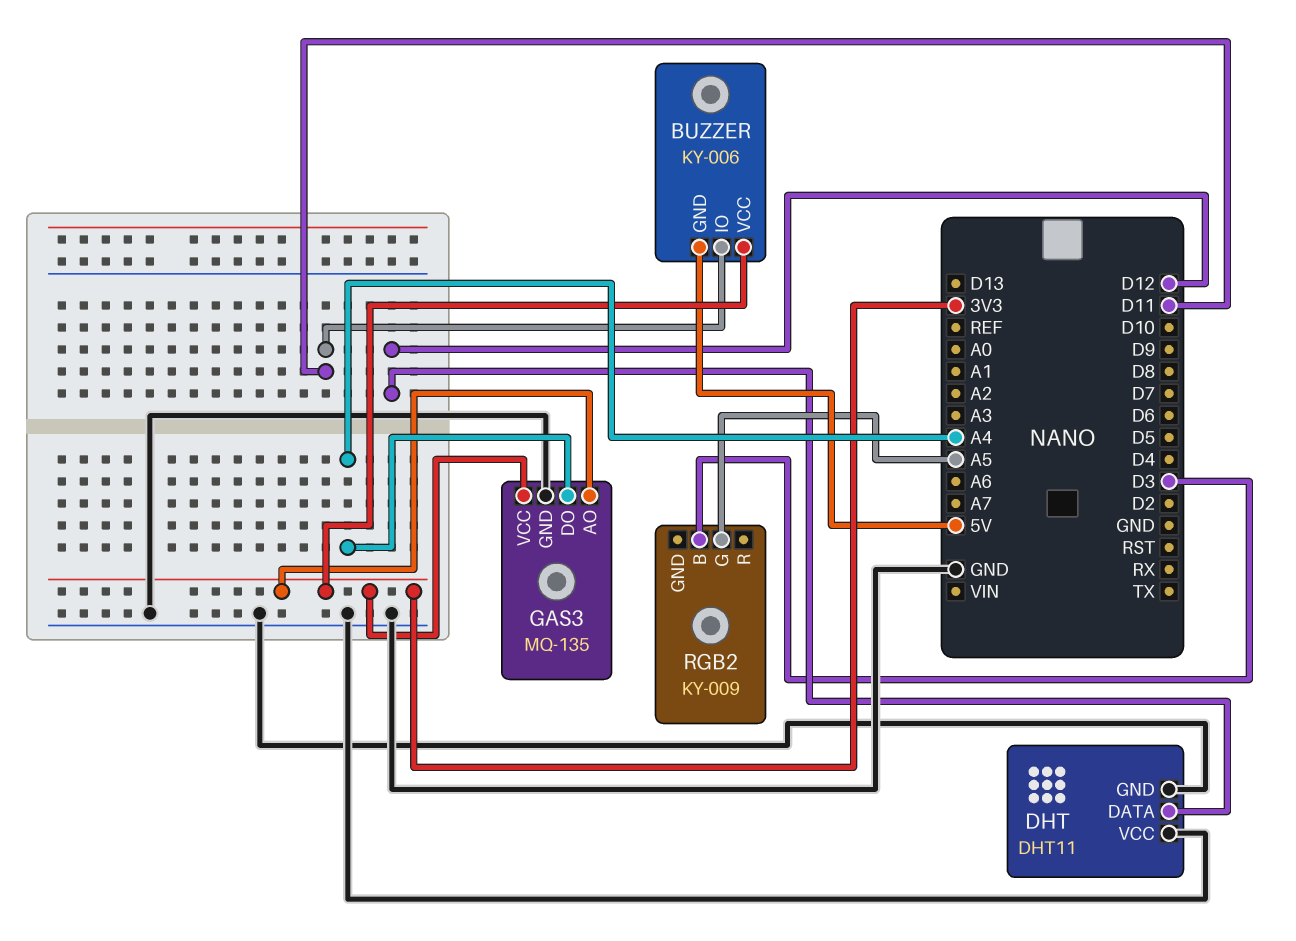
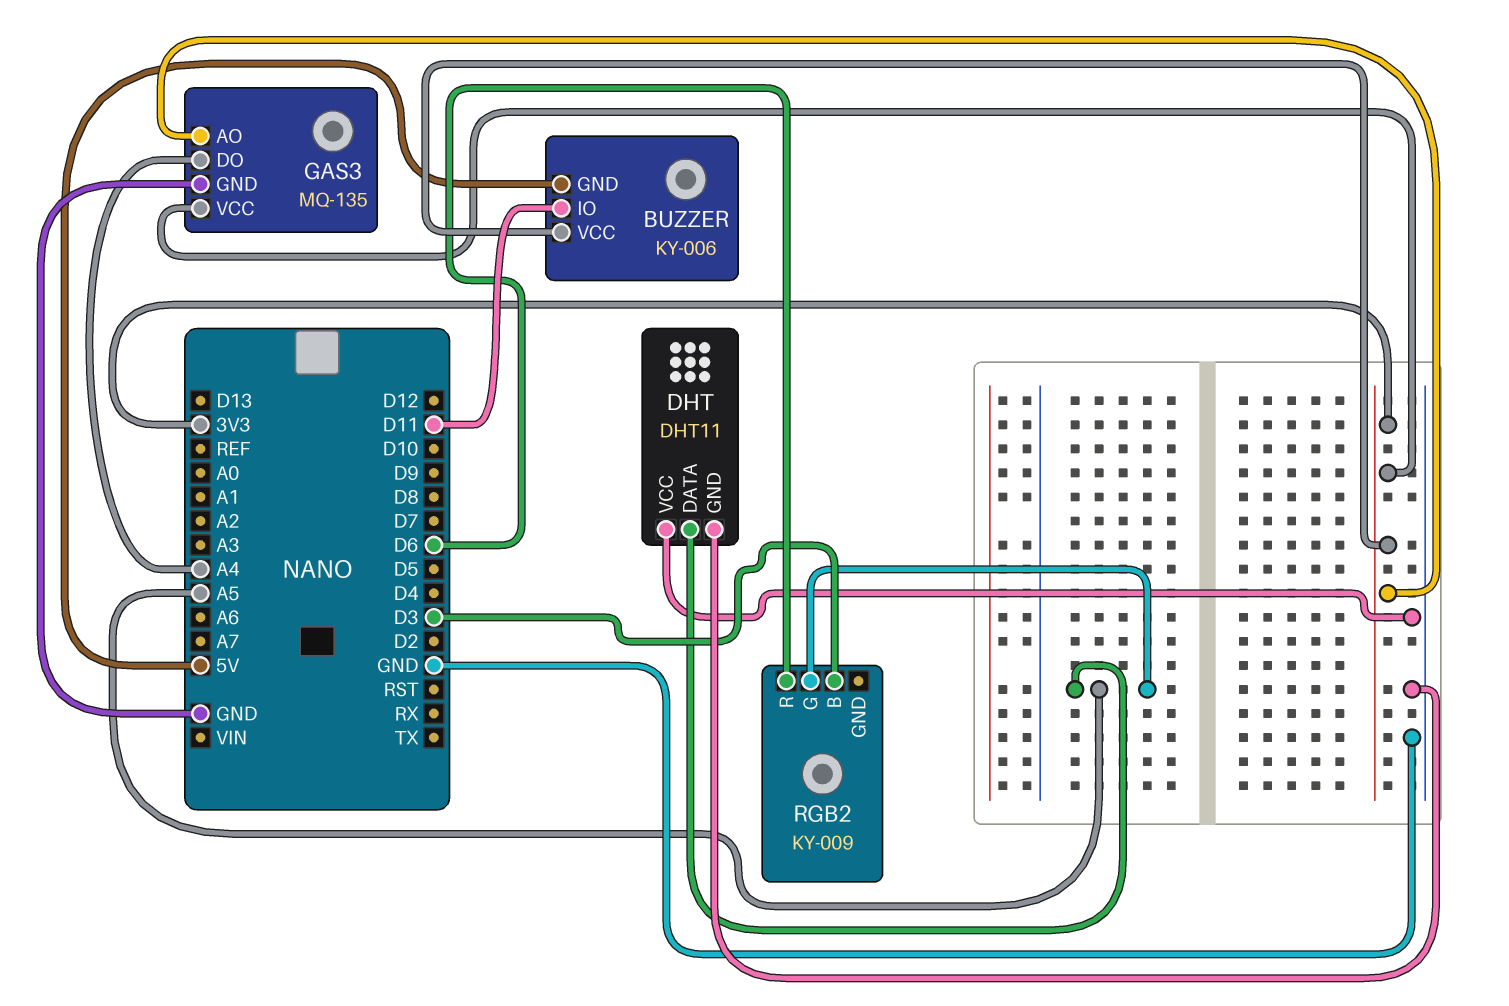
DHT pin DATA: D12 -> A5
RGB2 pin R: none -> D6

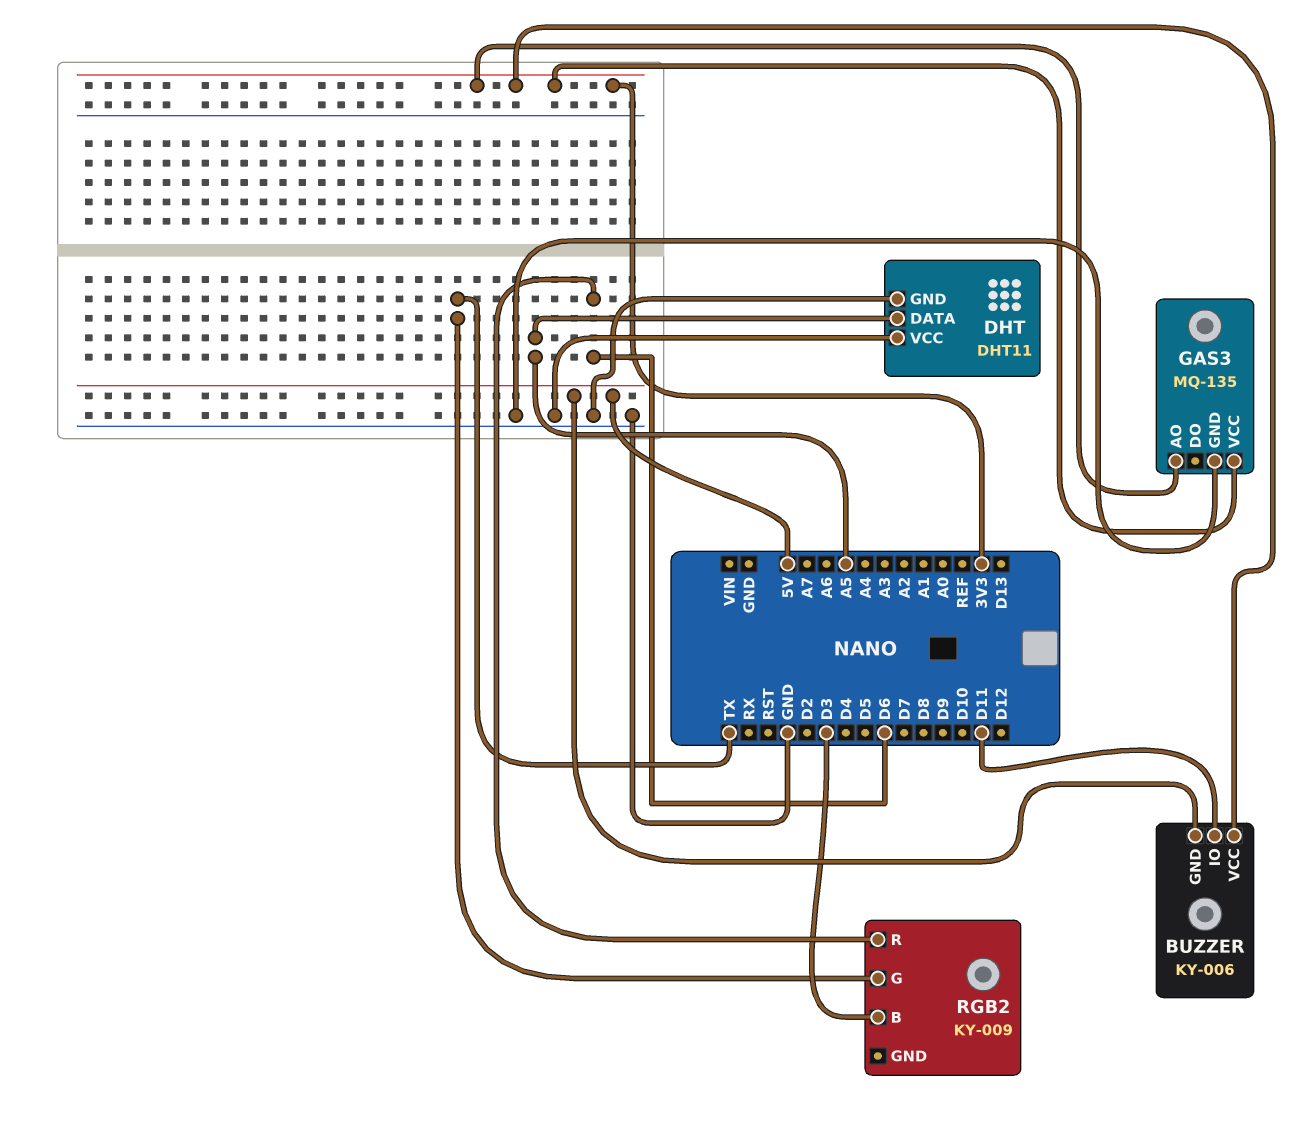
GAS3 pin DO: A4 -> none
RGB2 pin G: A5 -> TX

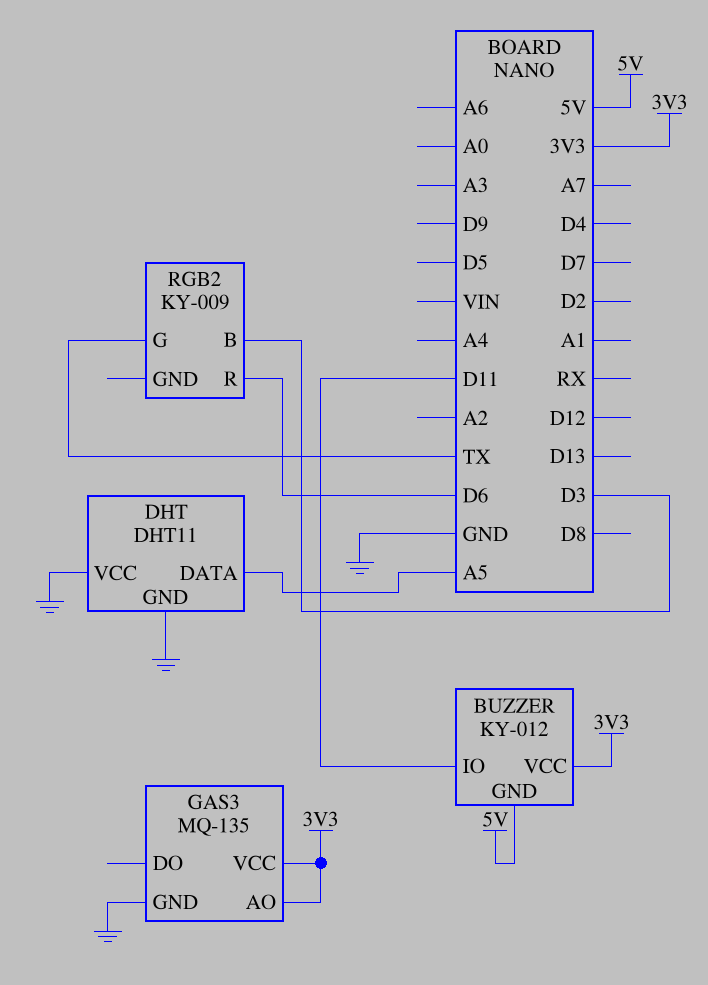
BUZZER: KY-006 -> KY-012

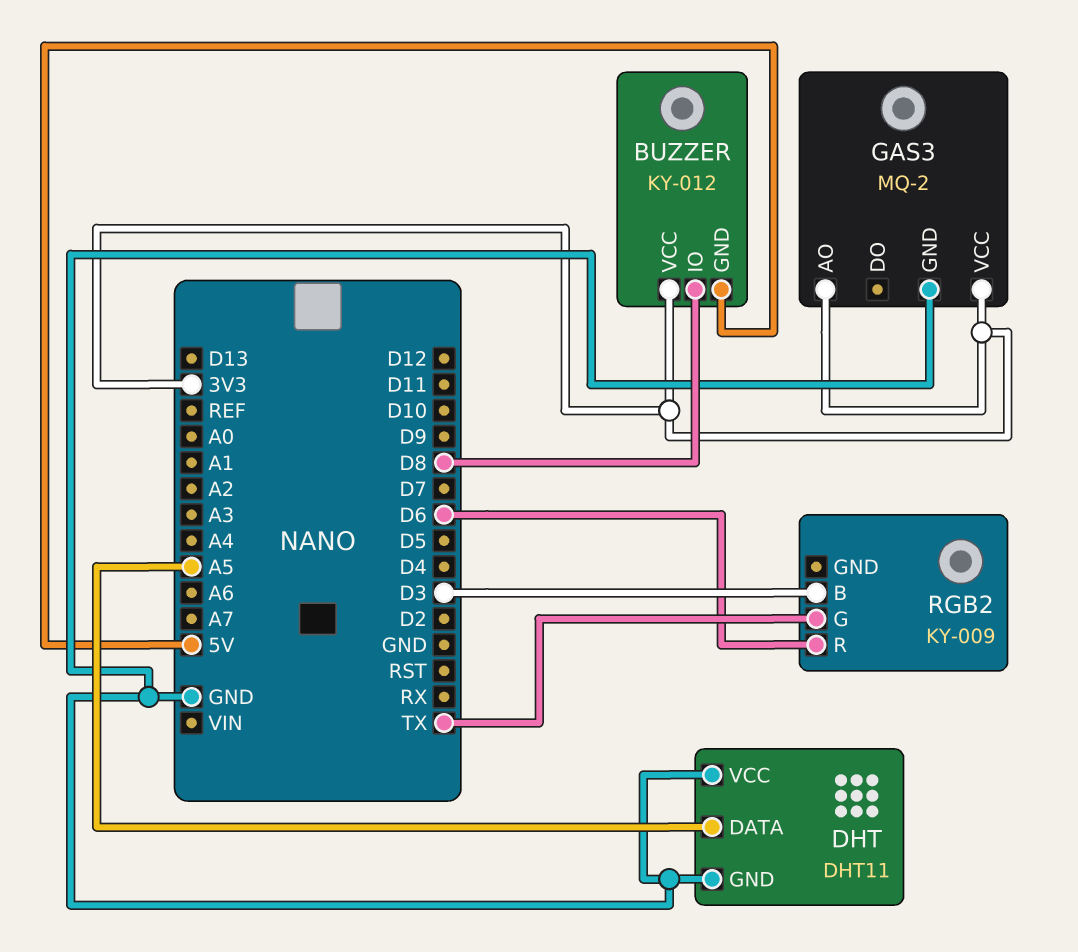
BUZZER pin IO: D11 -> D8
GAS3: MQ-135 -> MQ-2

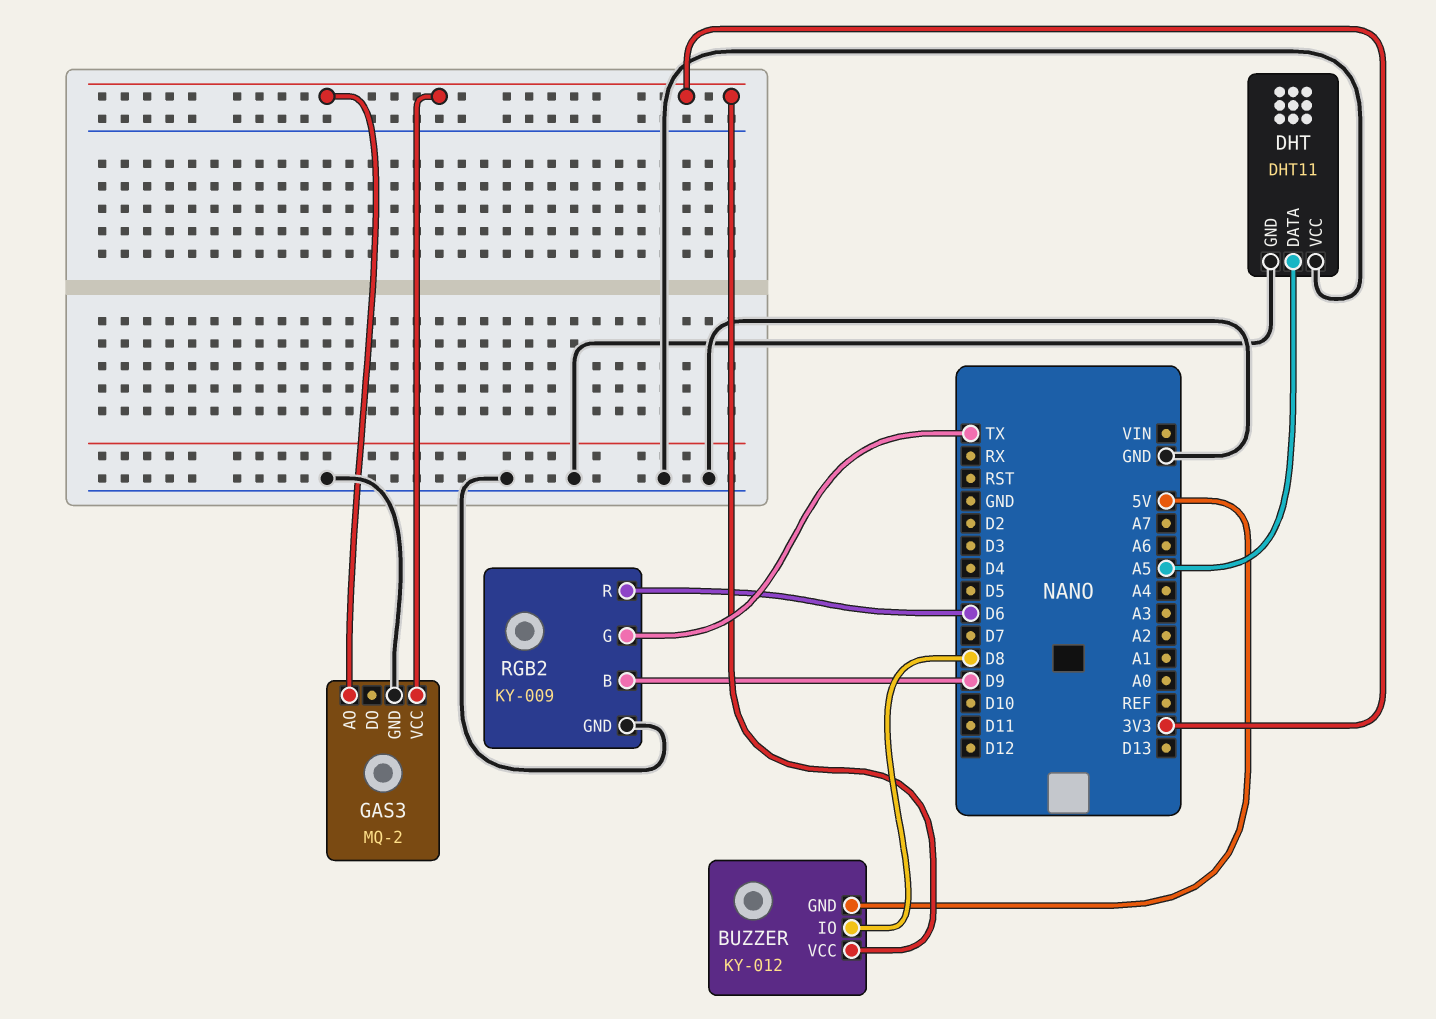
RGB2 pin B: D3 -> D9
RGB2 pin GND: none -> GND

